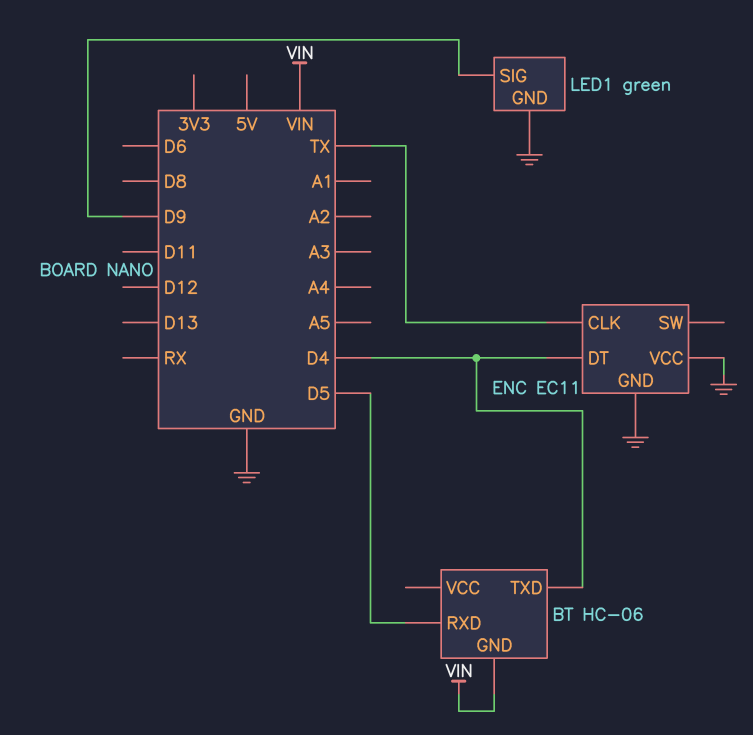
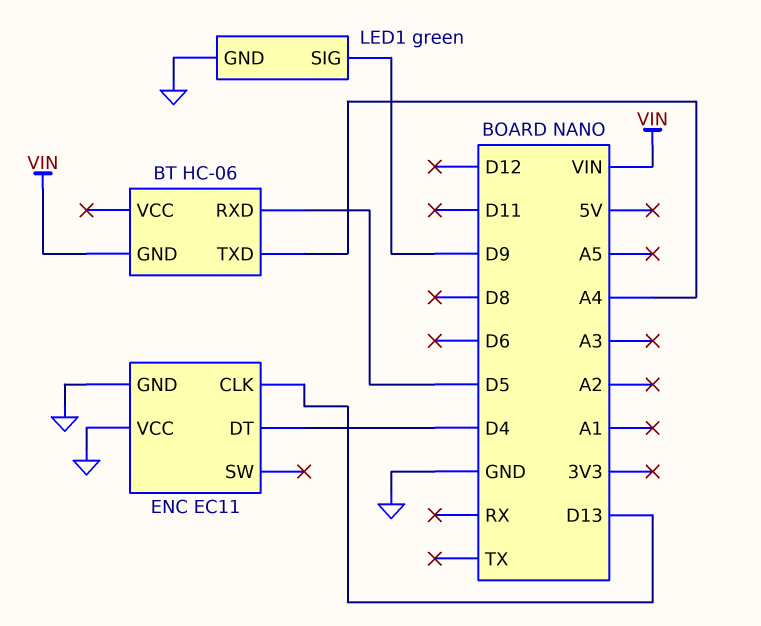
BT pin TXD: D4 -> A4
ENC pin CLK: TX -> D13

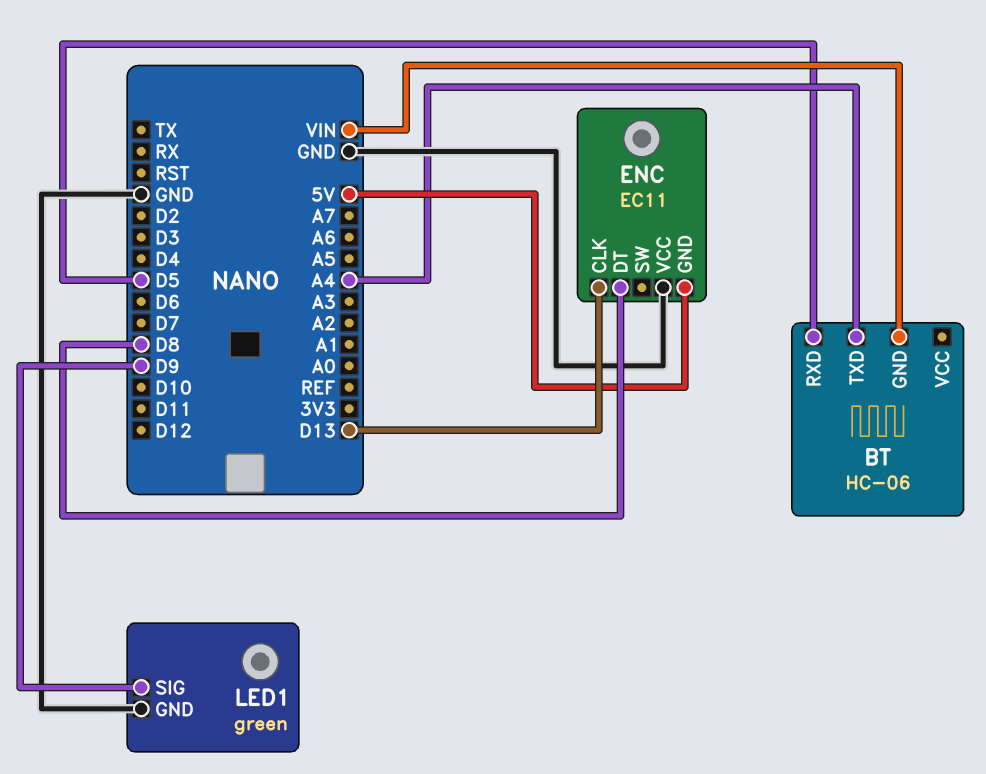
ENC pin DT: D4 -> D8
ENC pin GND: GND -> 5V

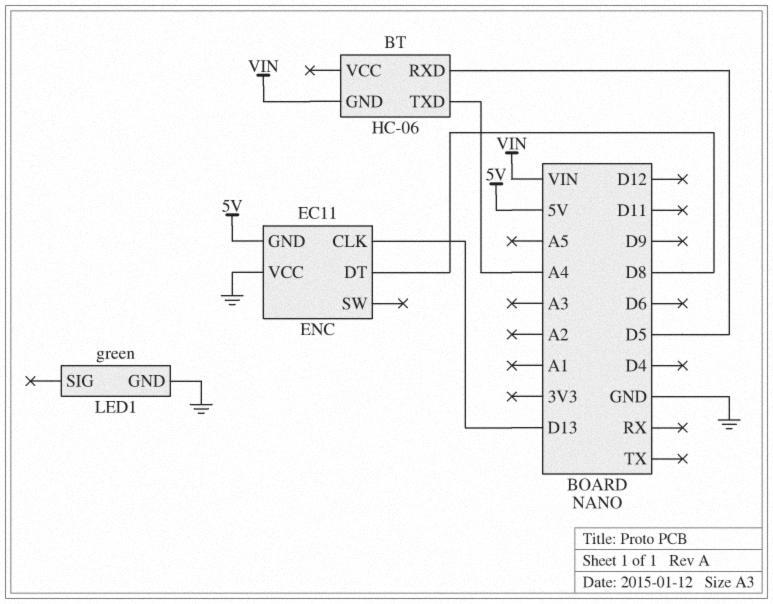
LED1 pin SIG: D9 -> none

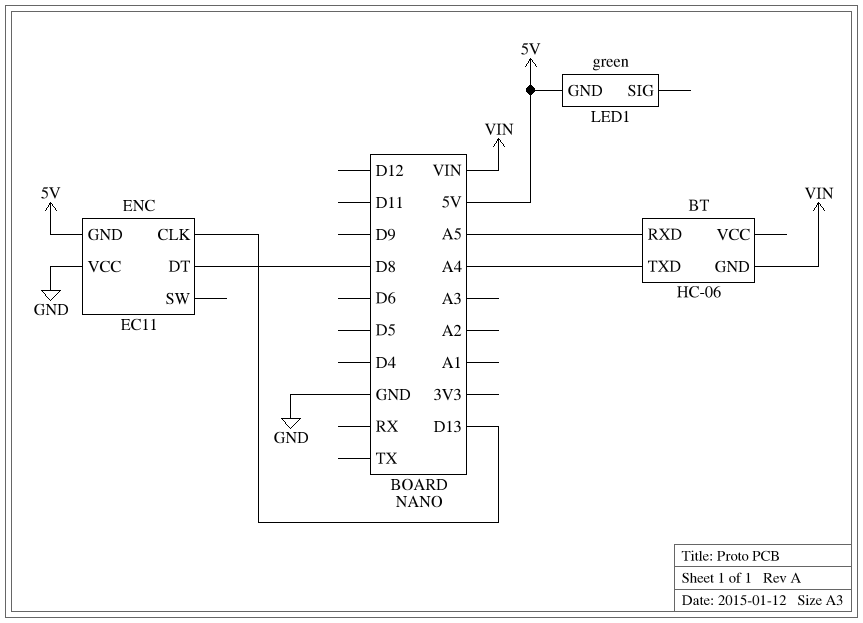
BT pin RXD: D5 -> A5
LED1 pin GND: GND -> 5V

